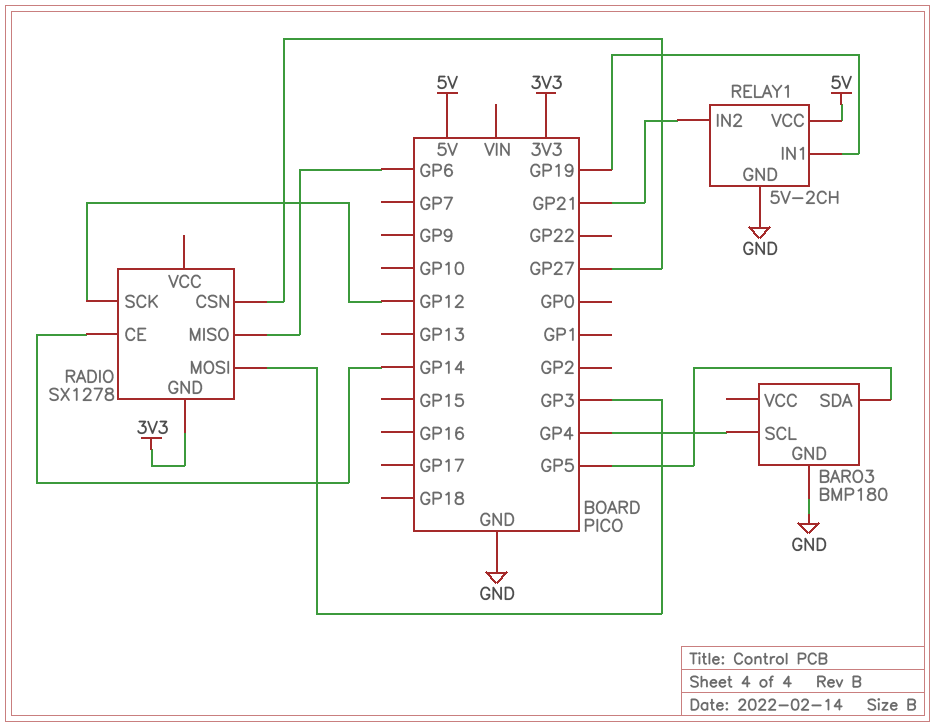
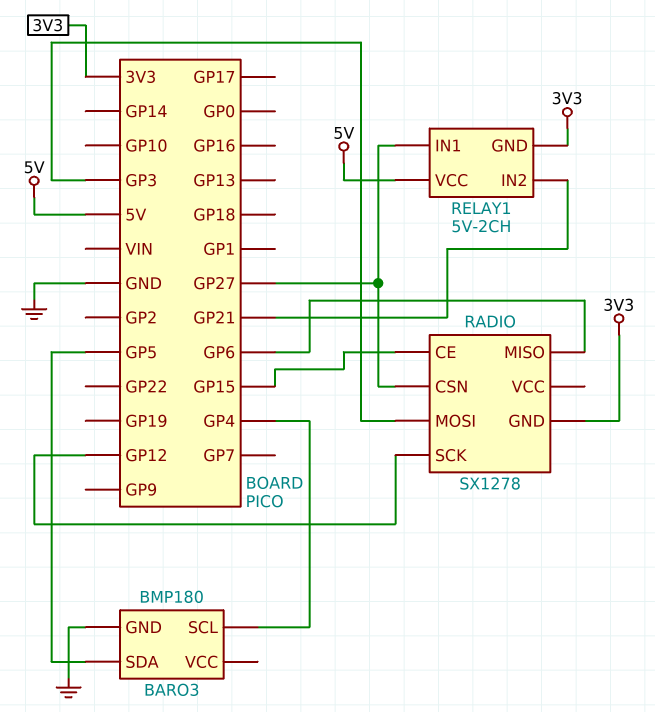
RADIO pin CE: GP14 -> GP15
RELAY1 pin GND: GND -> 3V3
RELAY1 pin IN1: GP19 -> GP27

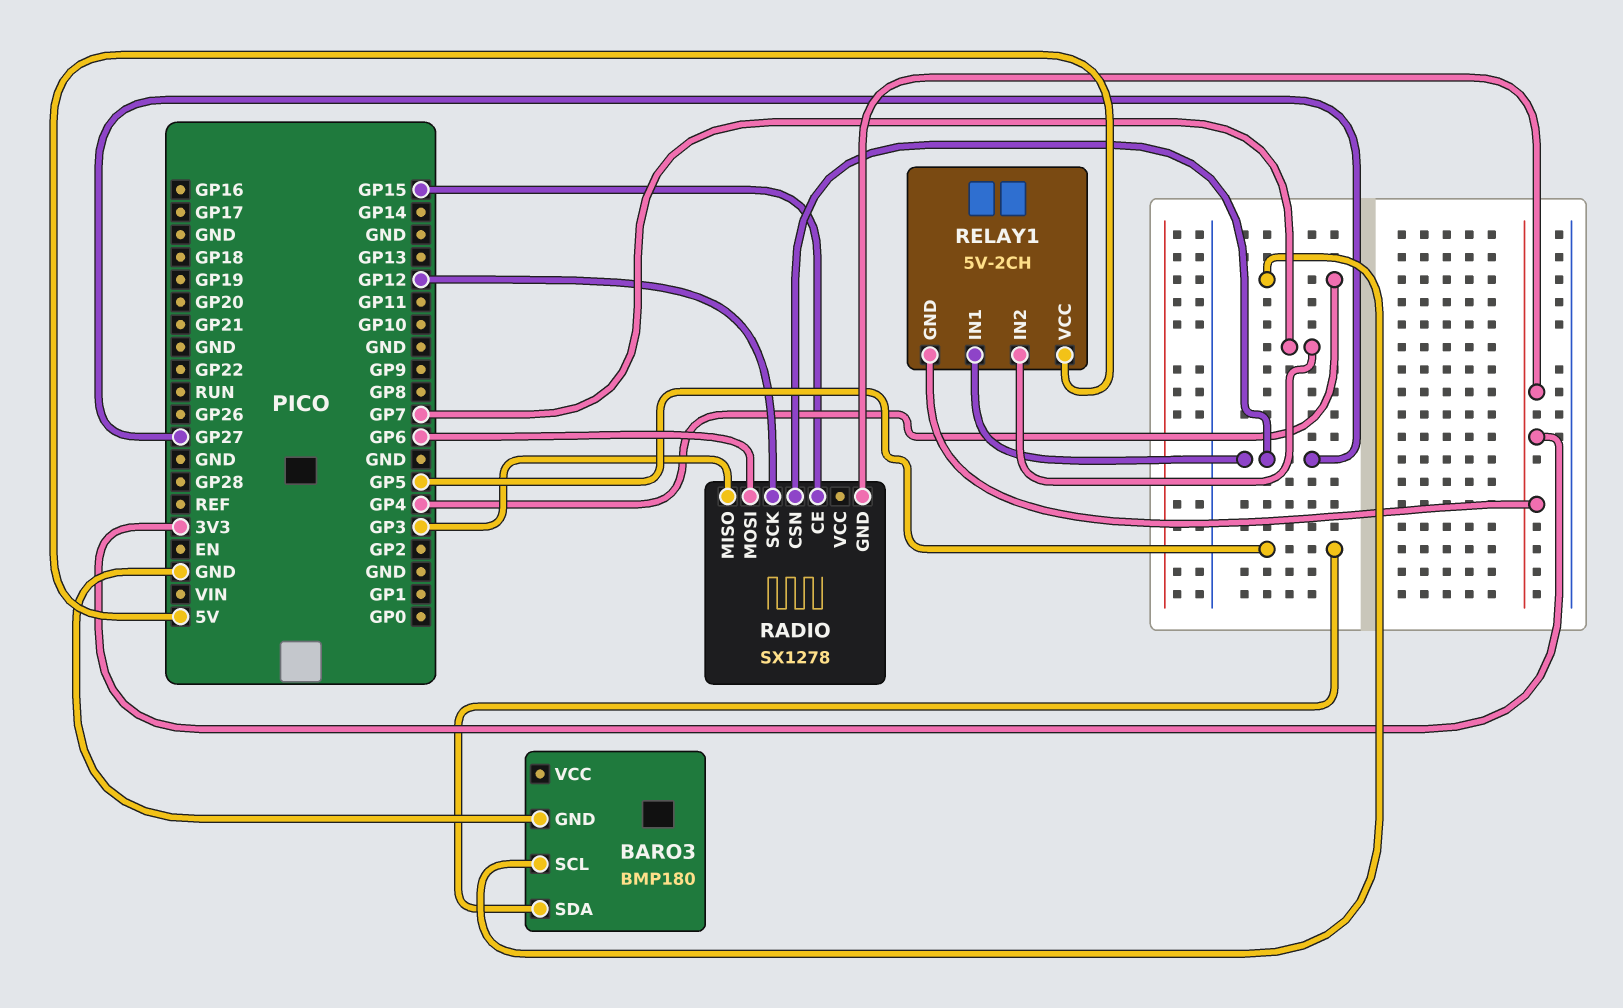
RADIO pin MISO: GP6 -> GP3
RADIO pin MOSI: GP3 -> GP6
RELAY1 pin IN2: GP21 -> GP7

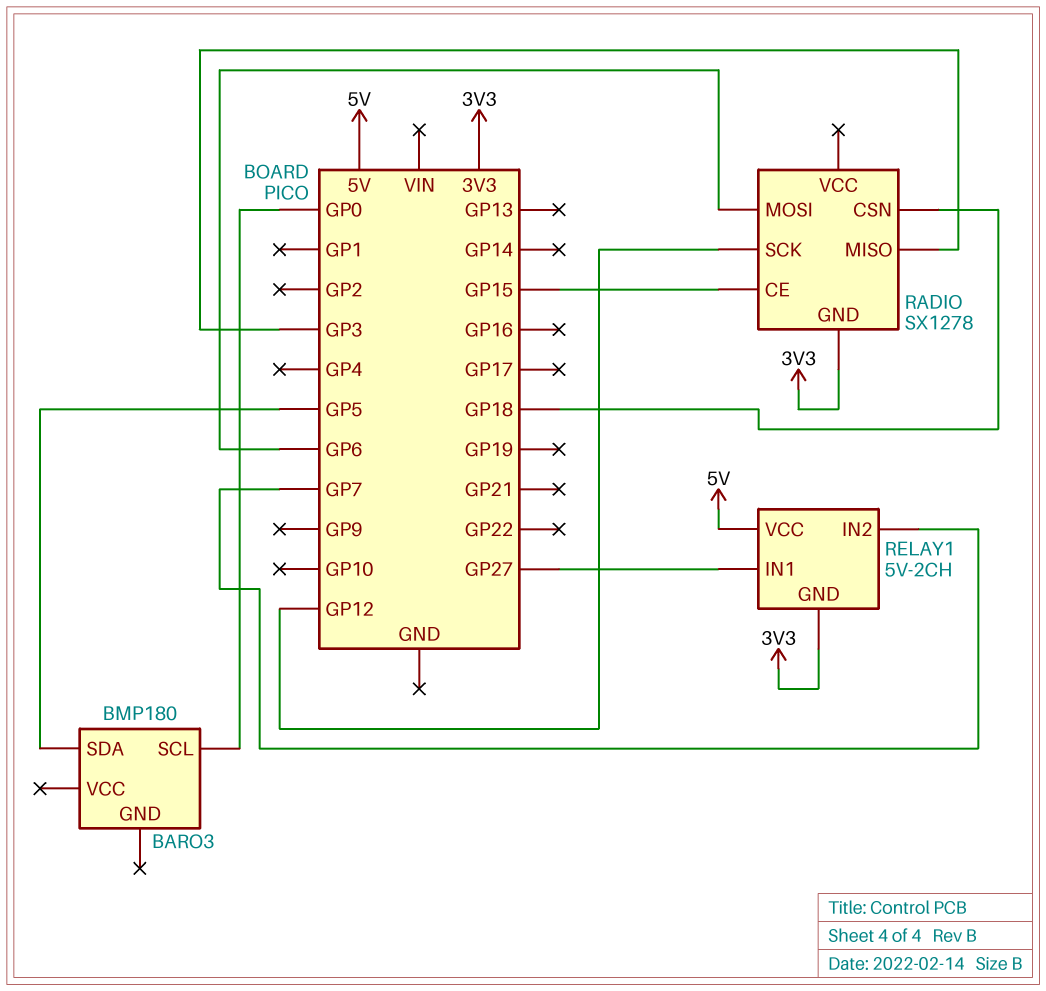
BARO3 pin GND: GND -> none
BARO3 pin SCL: GP4 -> GP0
RADIO pin CSN: GP27 -> GP18

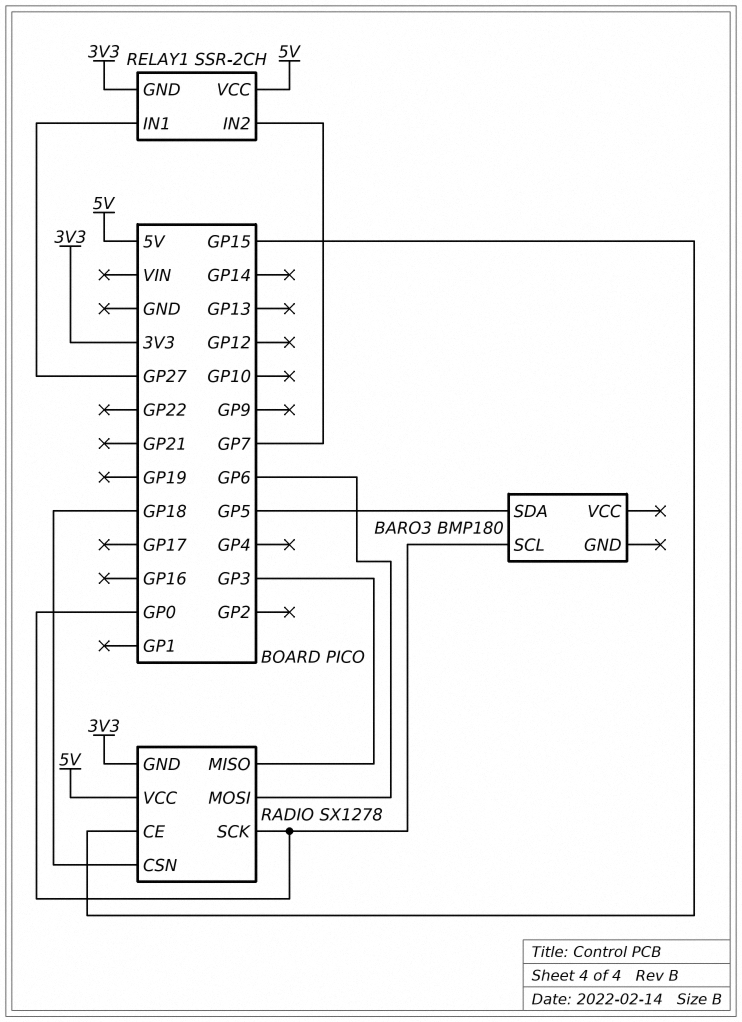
RADIO pin SCK: GP12 -> GP0
RADIO pin VCC: none -> 5V
RELAY1: 5V-2CH -> SSR-2CH

